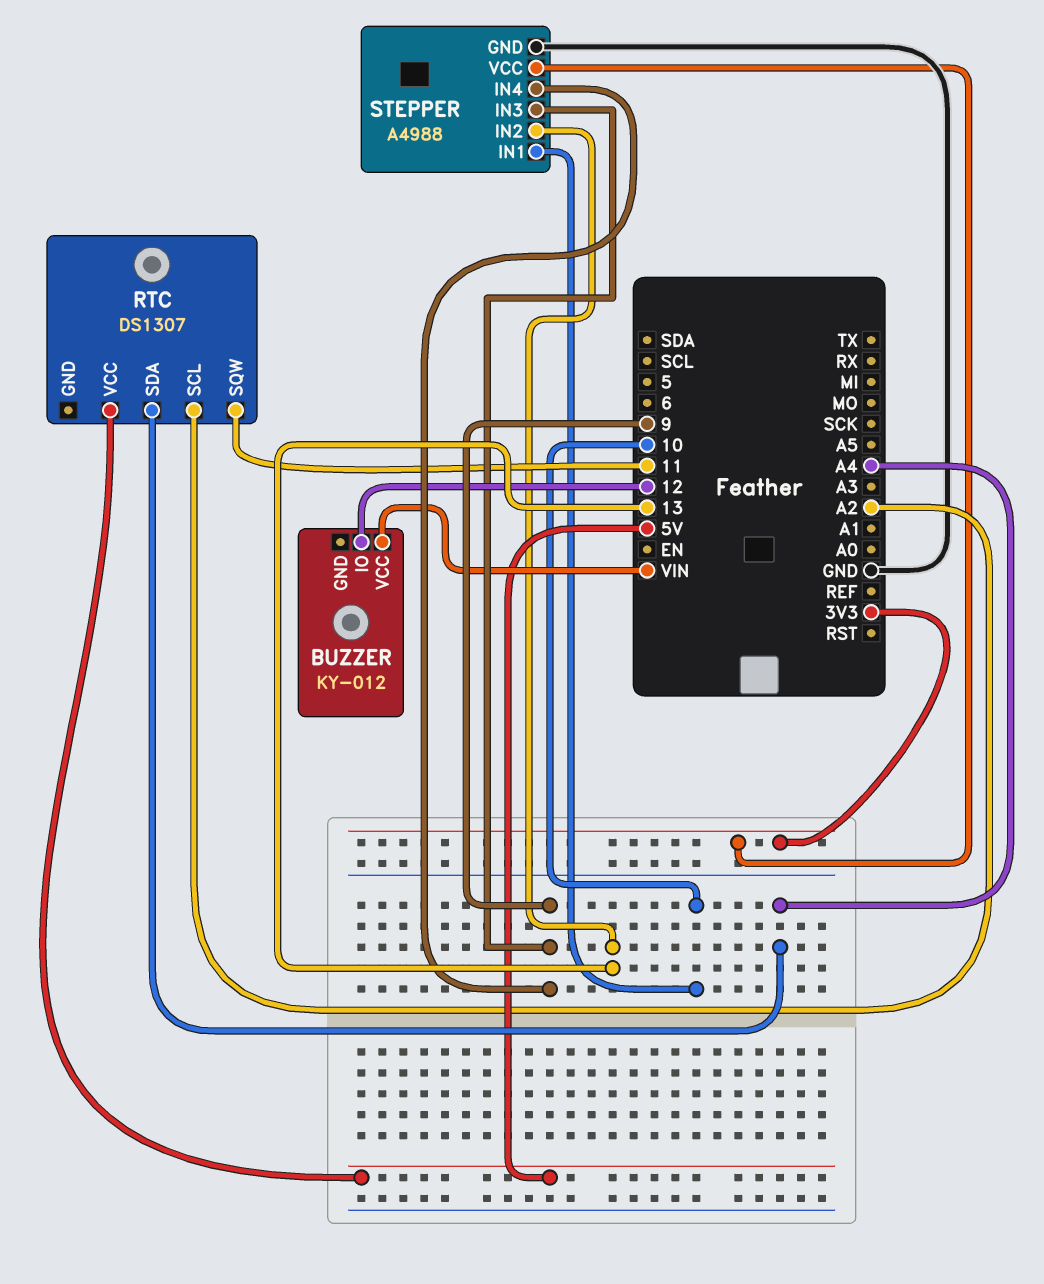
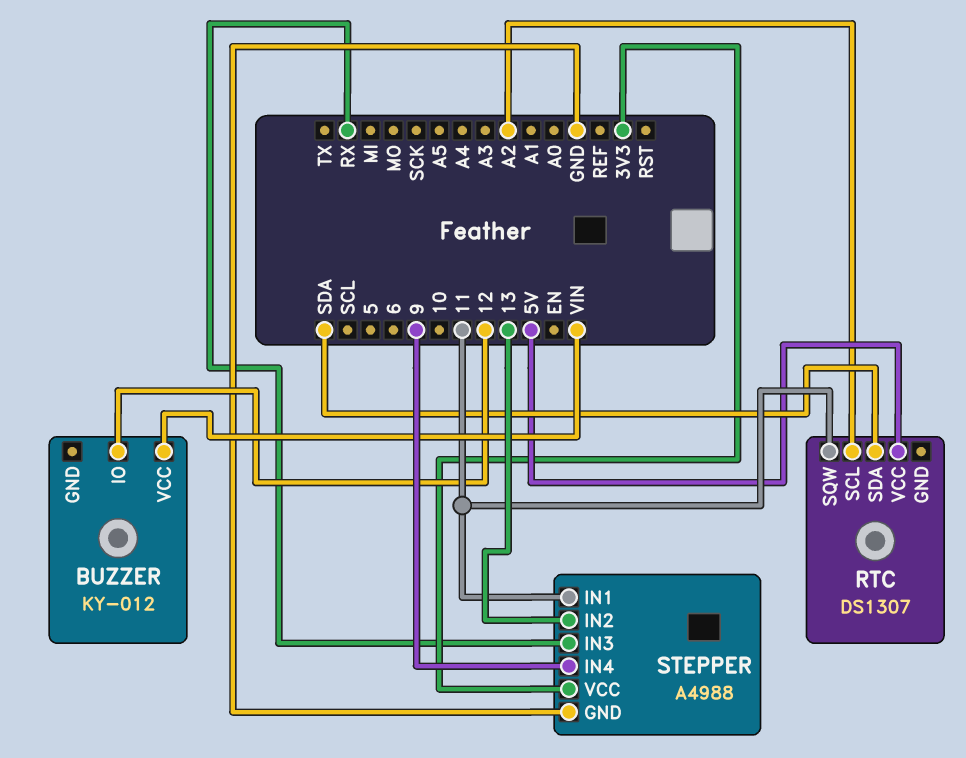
RTC pin SDA: A4 -> SDA
STEPPER pin IN1: 10 -> 11
STEPPER pin IN3: 9 -> RX

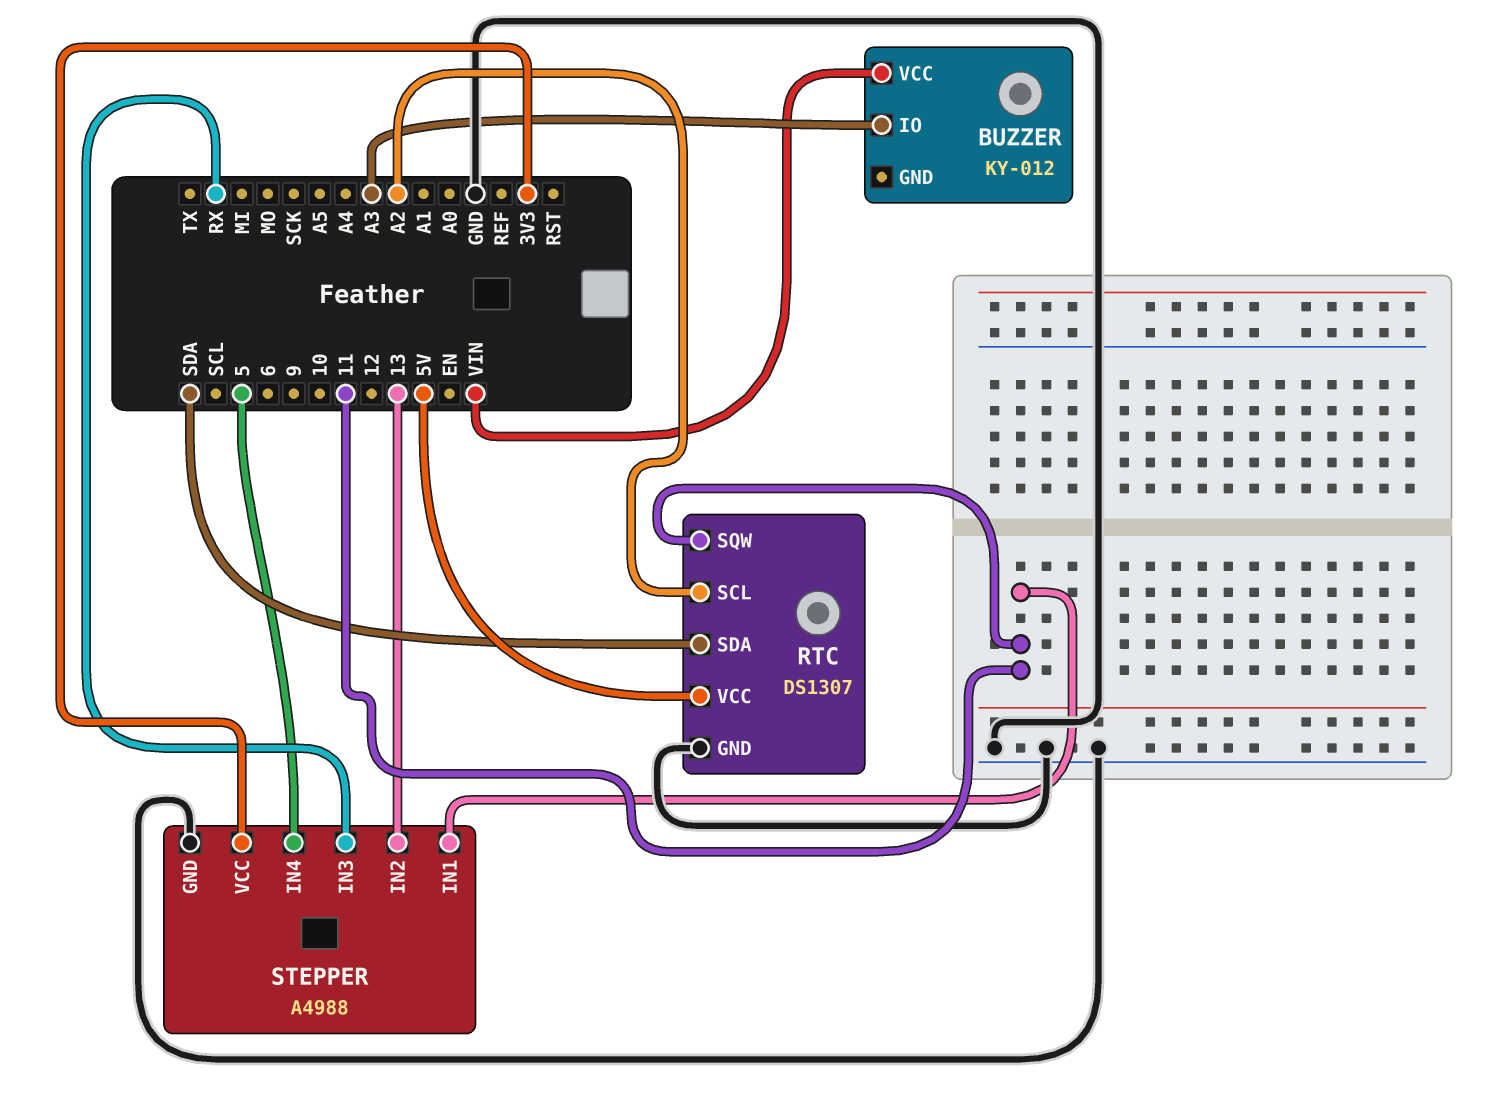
BUZZER pin IO: 12 -> A3
RTC pin GND: none -> GND
STEPPER pin IN4: 9 -> 5

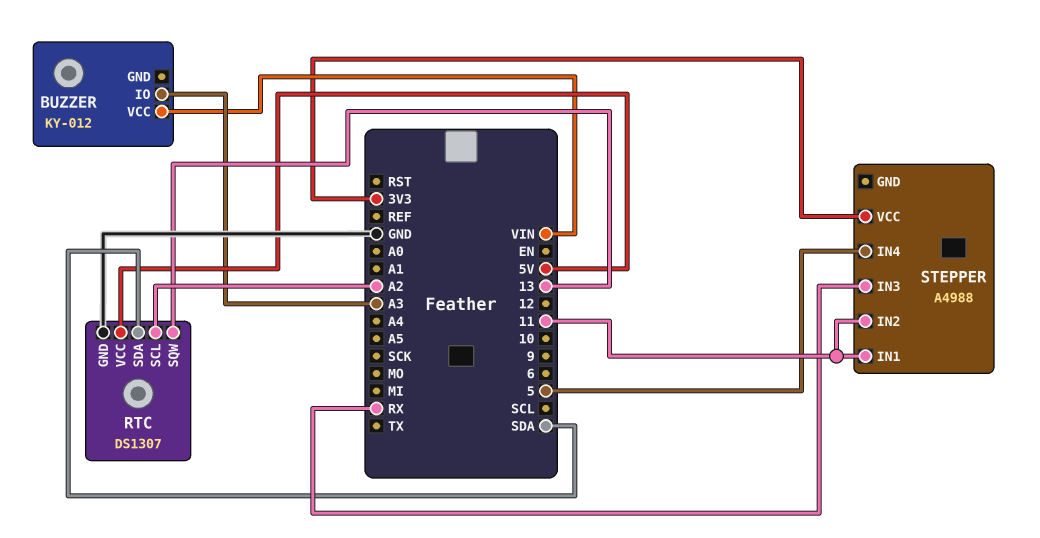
RTC pin SQW: 11 -> 13
STEPPER pin GND: GND -> none
STEPPER pin IN2: 13 -> 11

